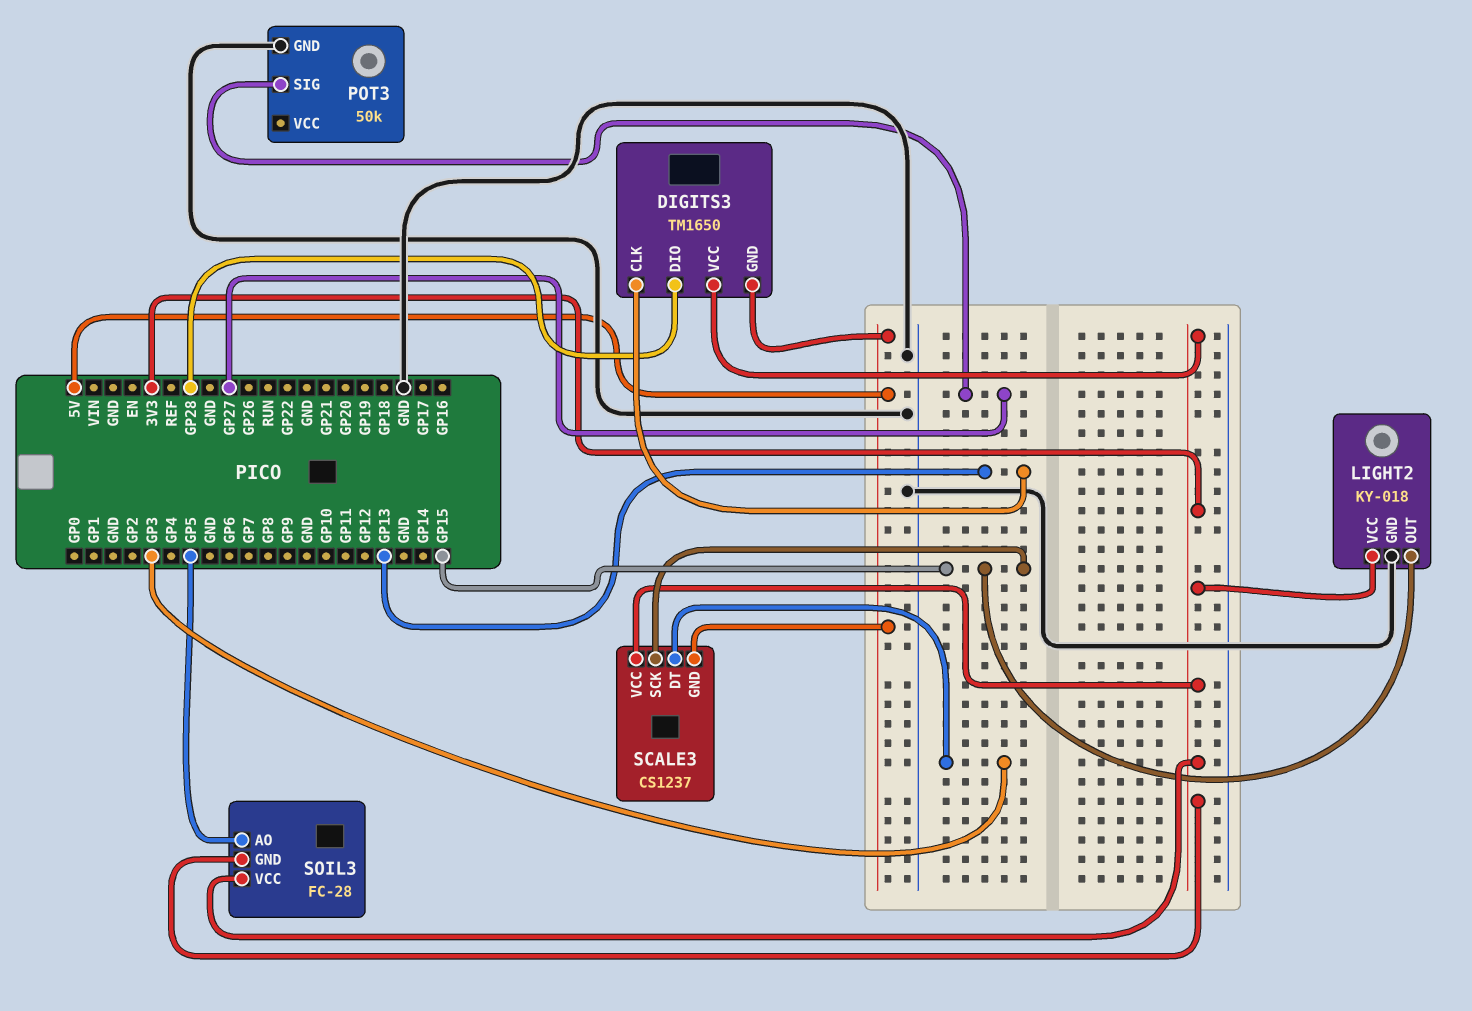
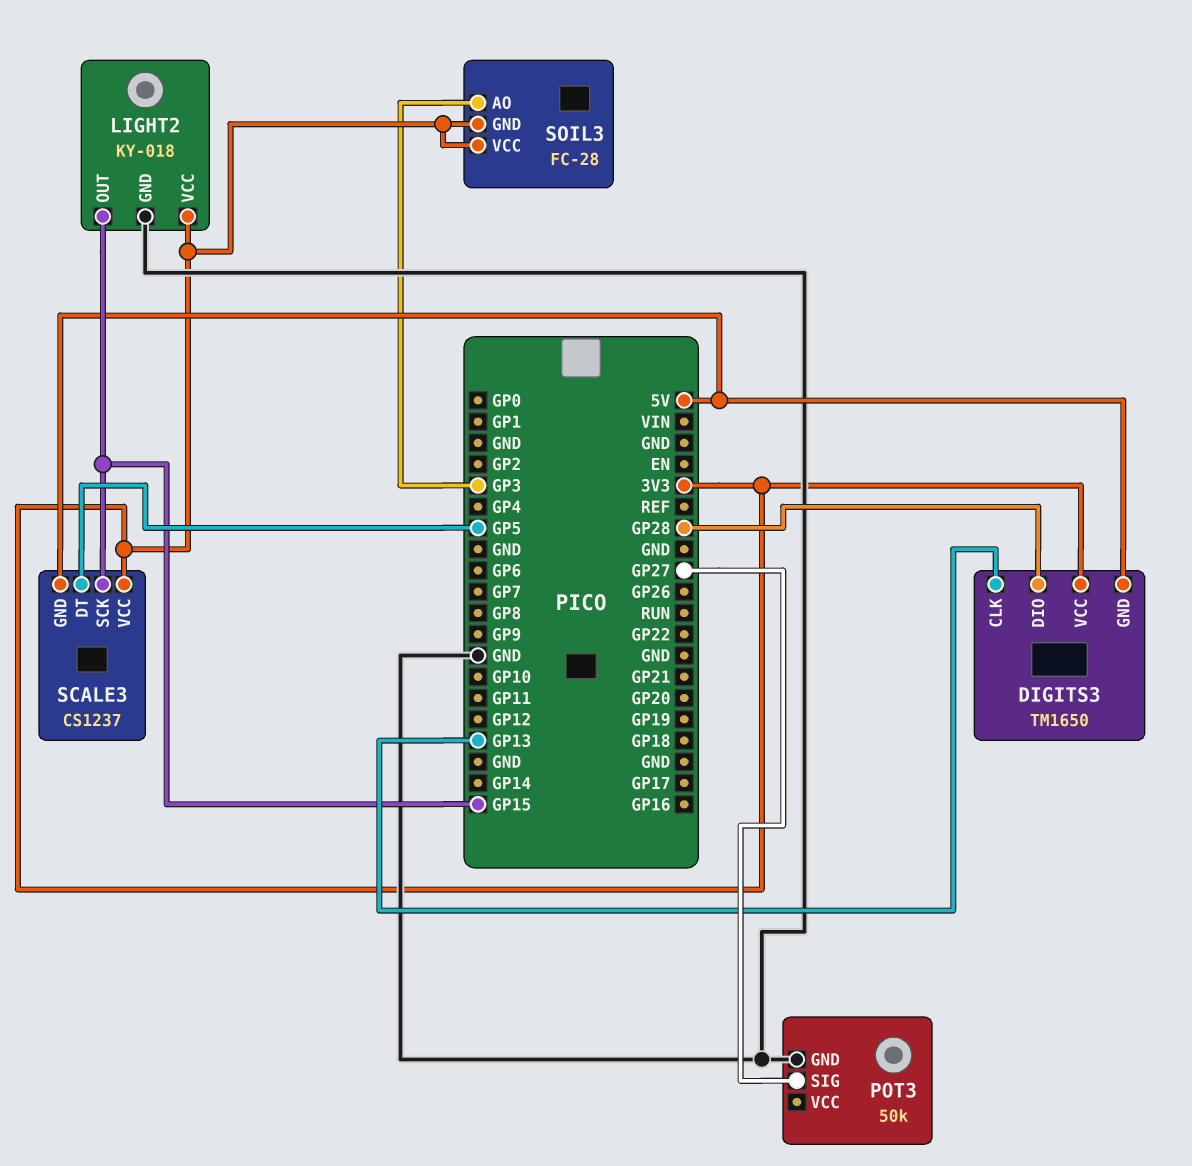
SCALE3 pin DT: GP3 -> GP5
SOIL3 pin AO: GP5 -> GP3

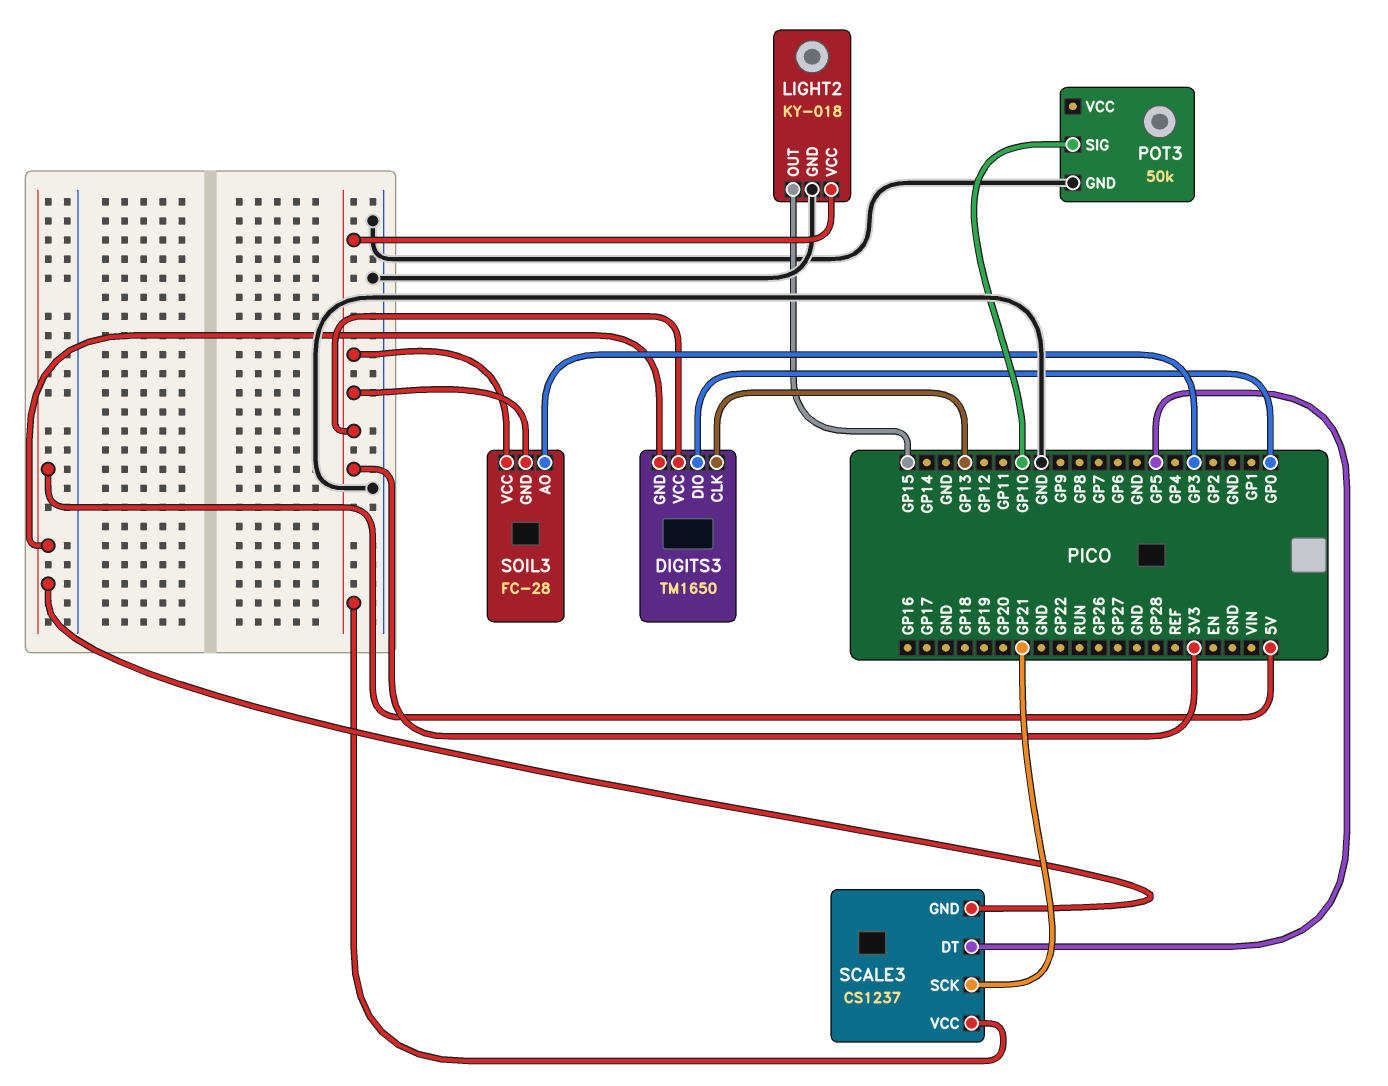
DIGITS3 pin DIO: GP28 -> GP0
POT3 pin SIG: GP27 -> GP10
SCALE3 pin SCK: GP15 -> GP21

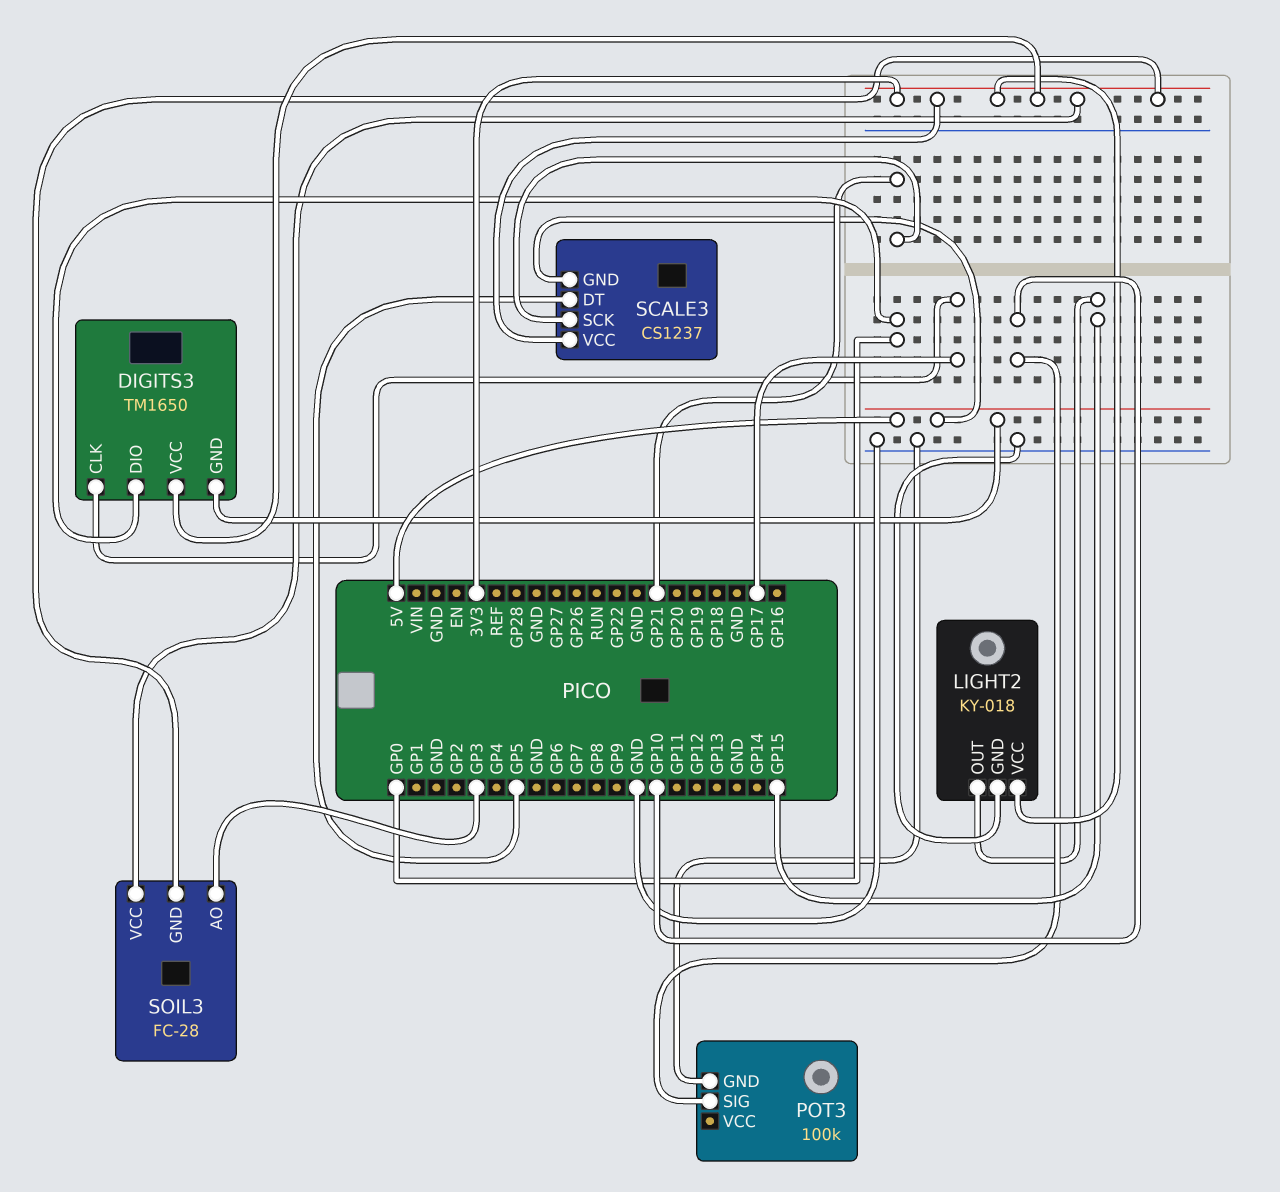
DIGITS3 pin CLK: GP13 -> GP17
POT3: 50k -> 100k

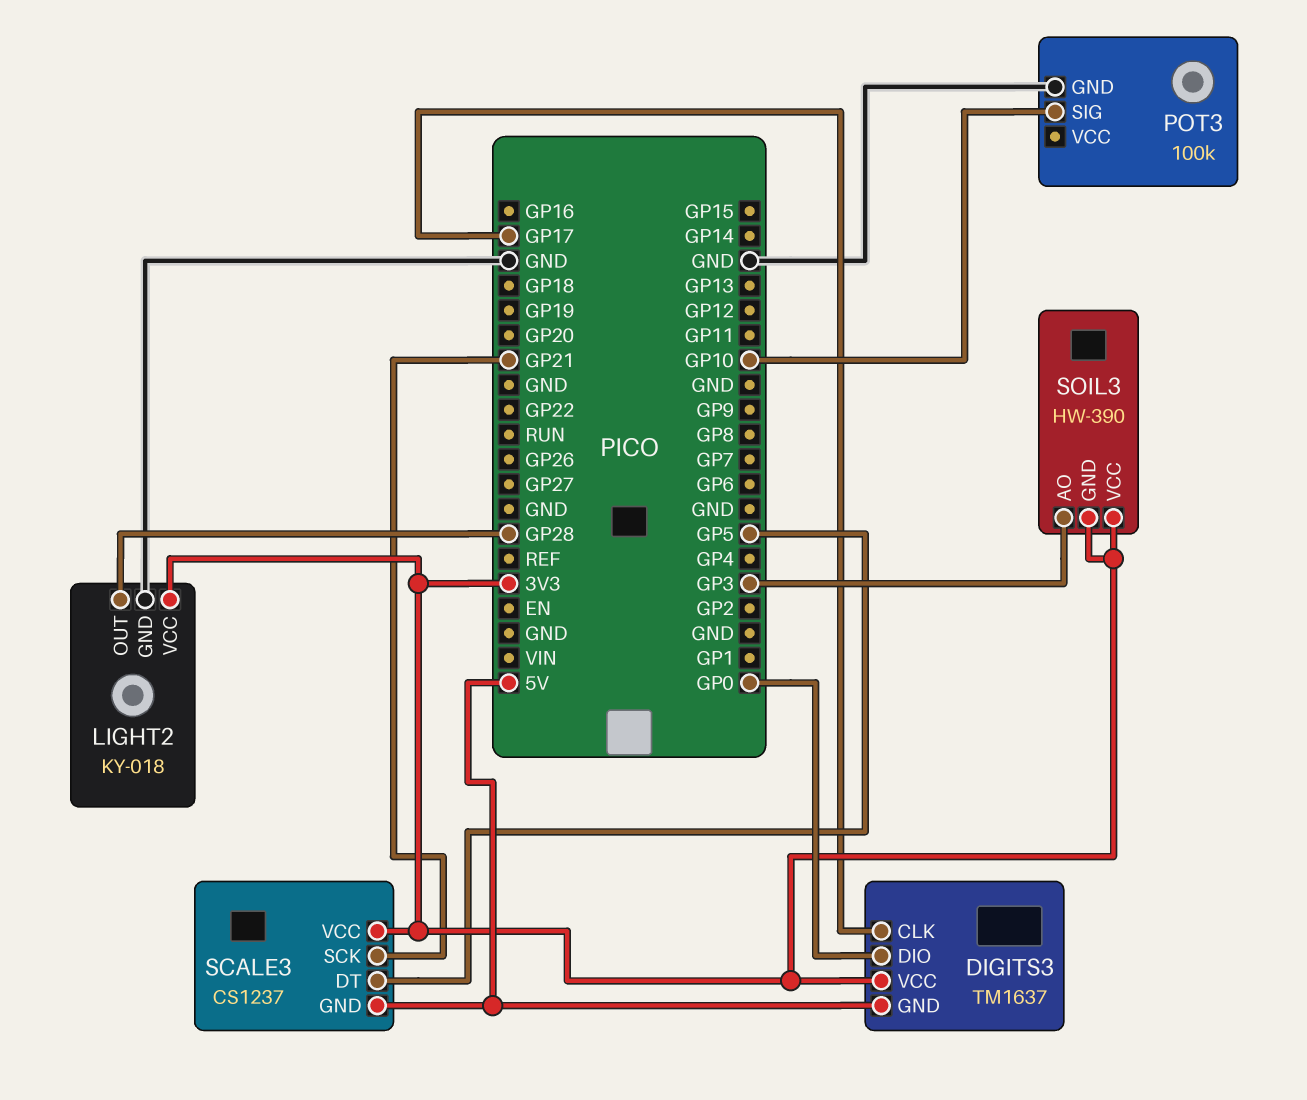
DIGITS3: TM1650 -> TM1637
LIGHT2 pin OUT: GP15 -> GP28
SOIL3: FC-28 -> HW-390

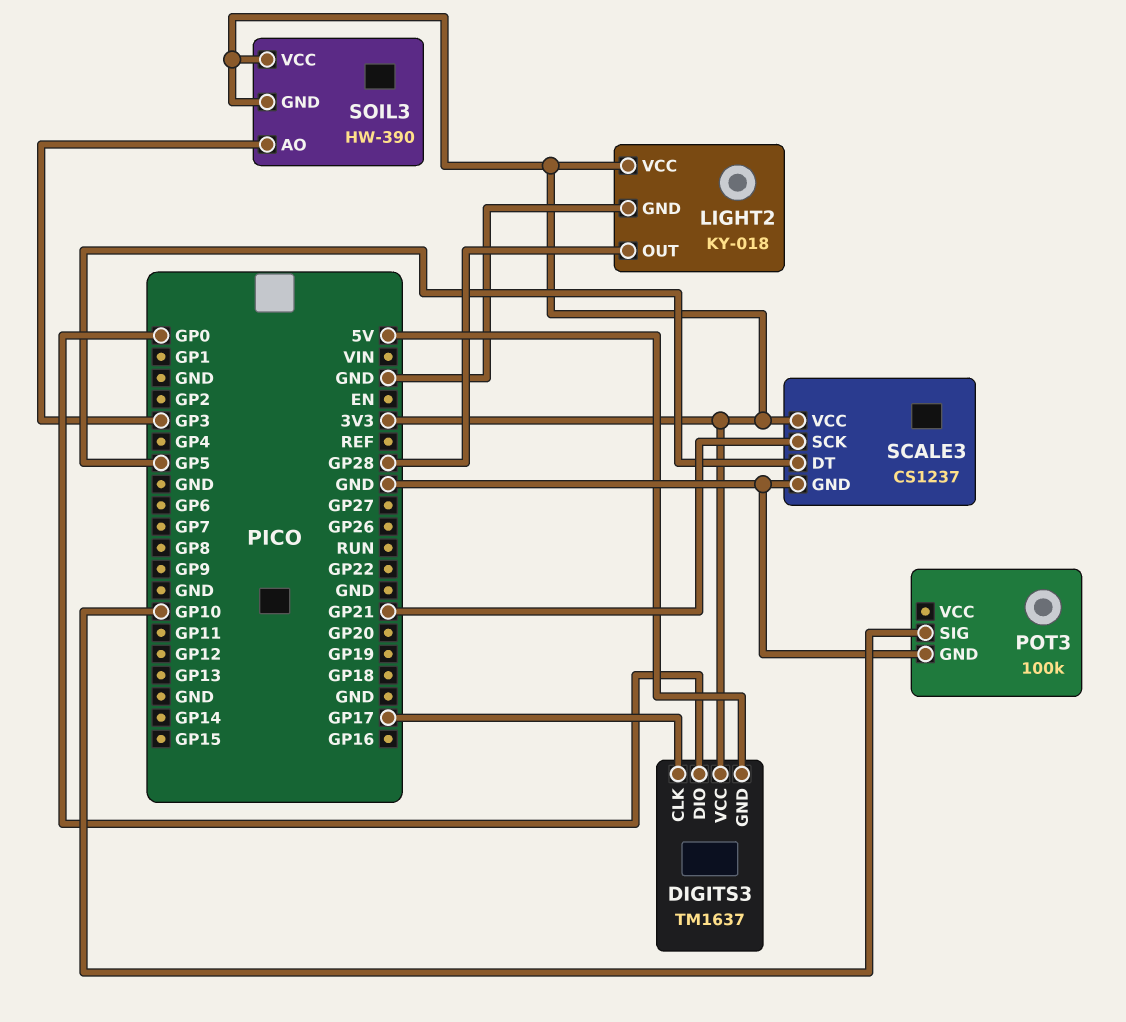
SCALE3 pin GND: 5V -> GND

